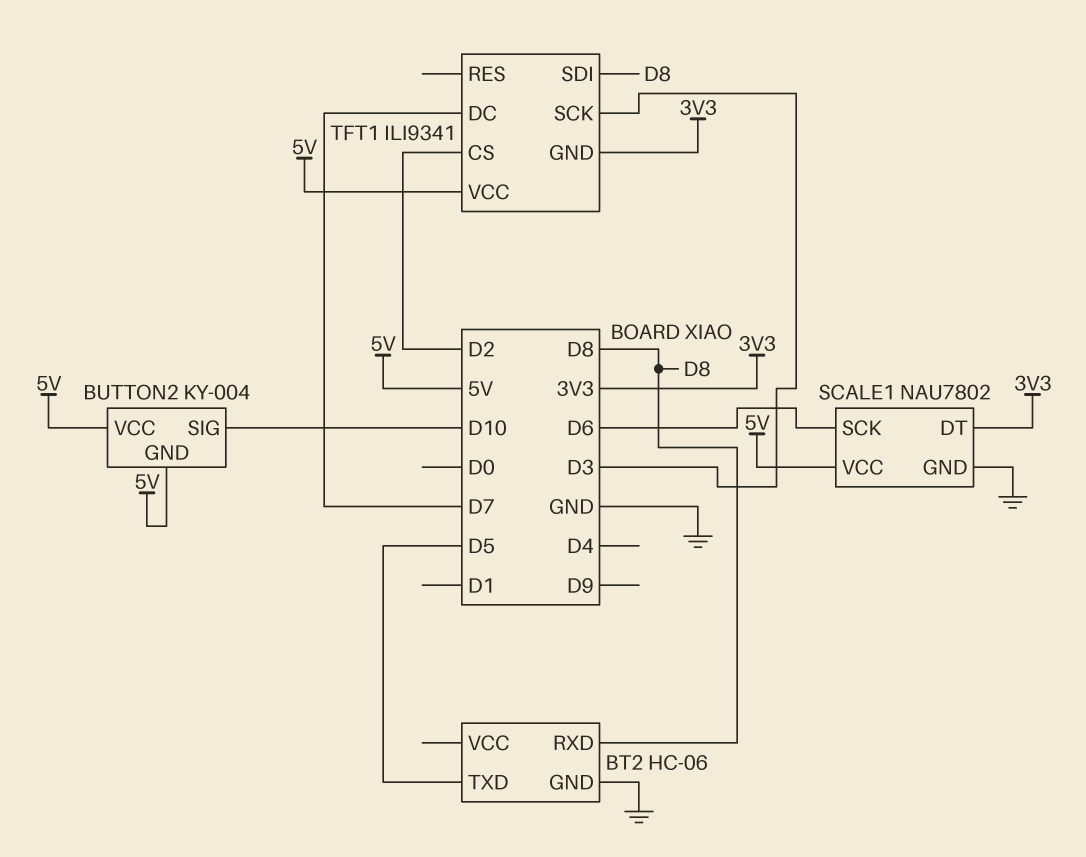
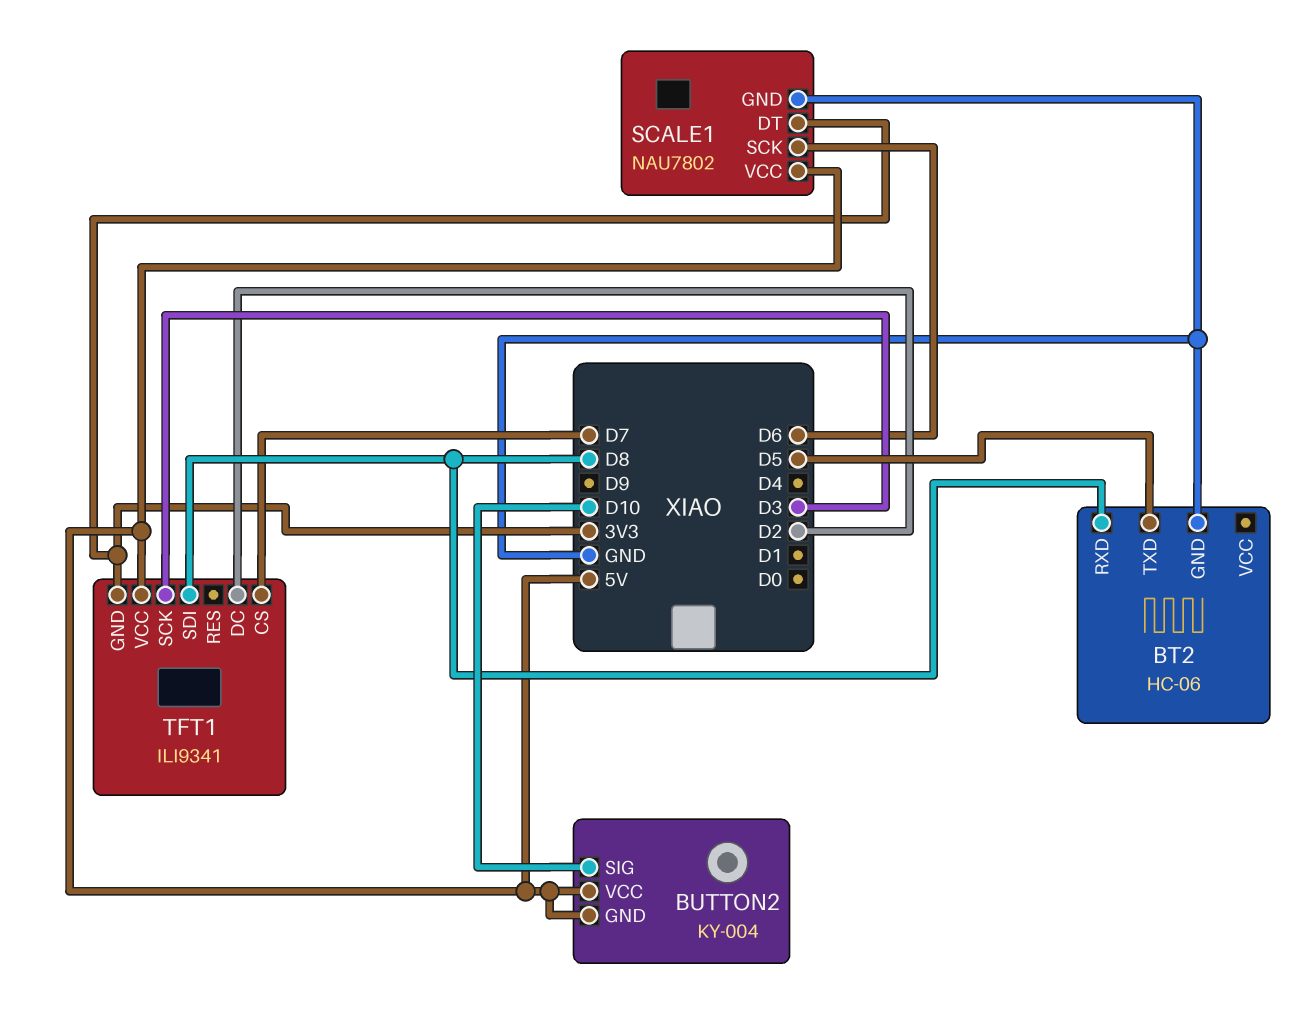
TFT1 pin CS: D2 -> D7
TFT1 pin DC: D7 -> D2

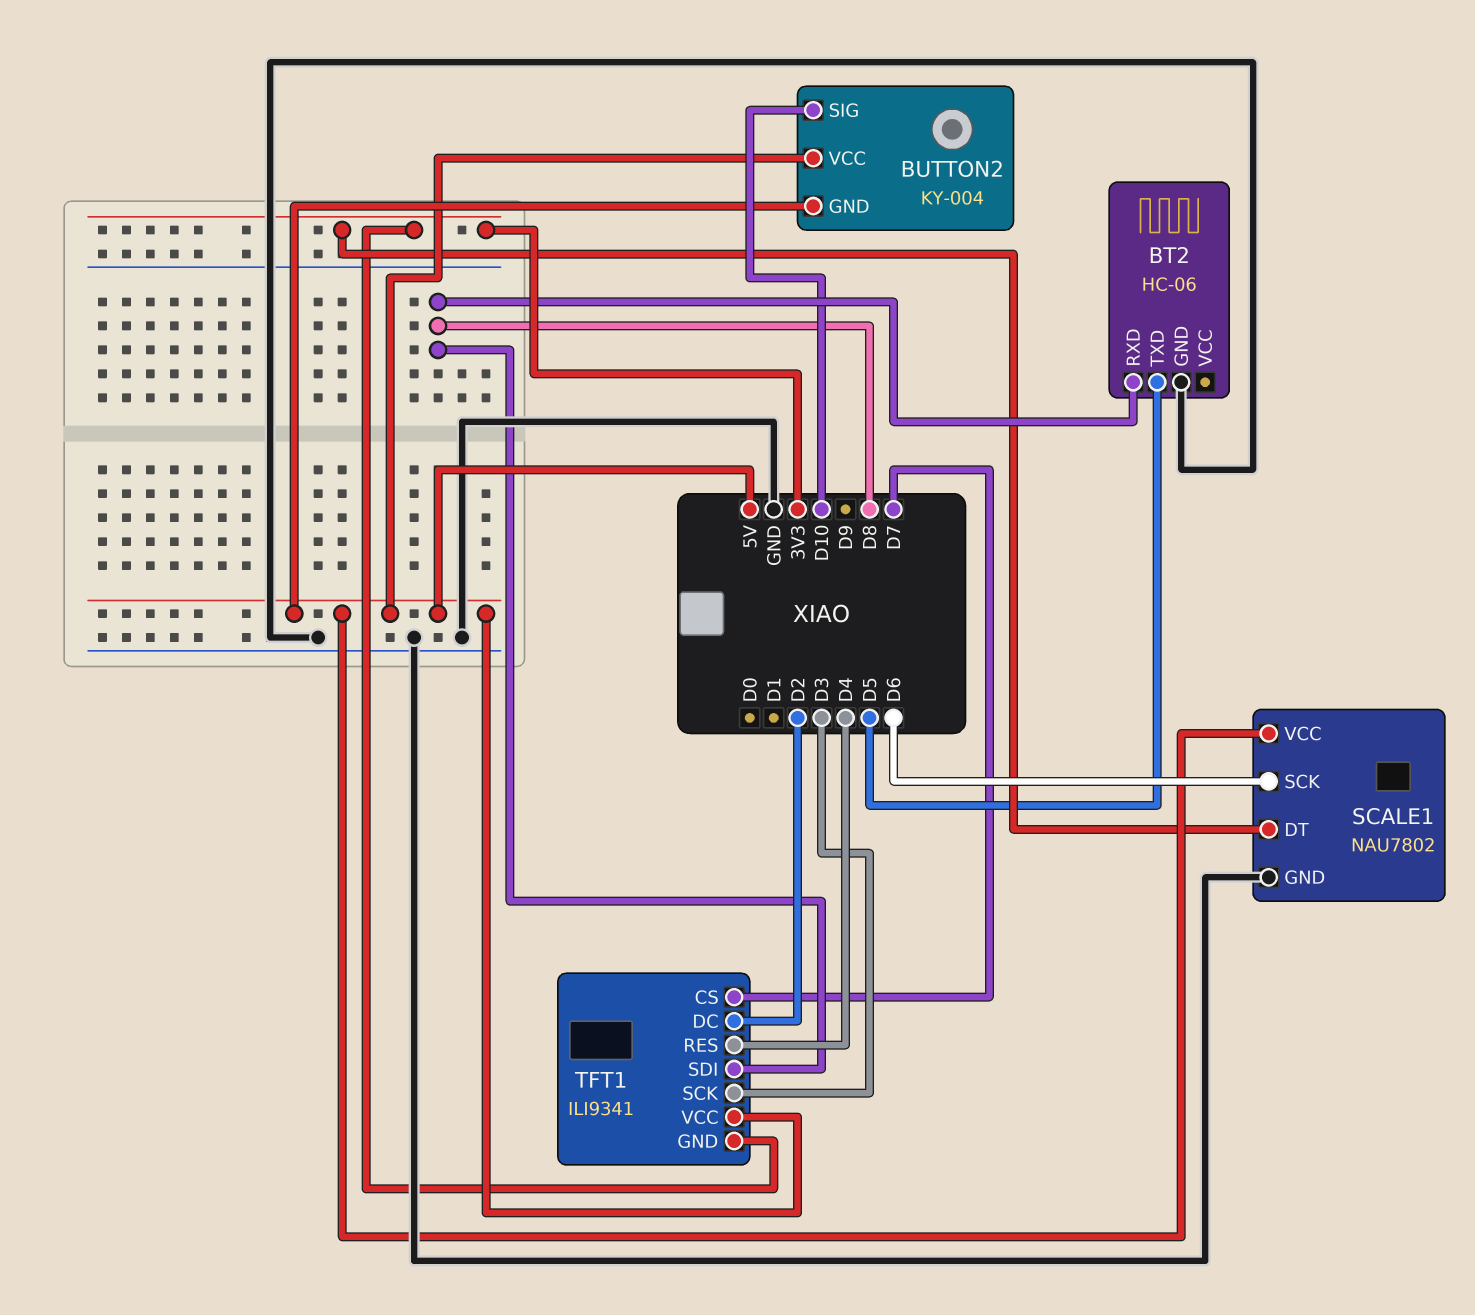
TFT1 pin RES: none -> D4

